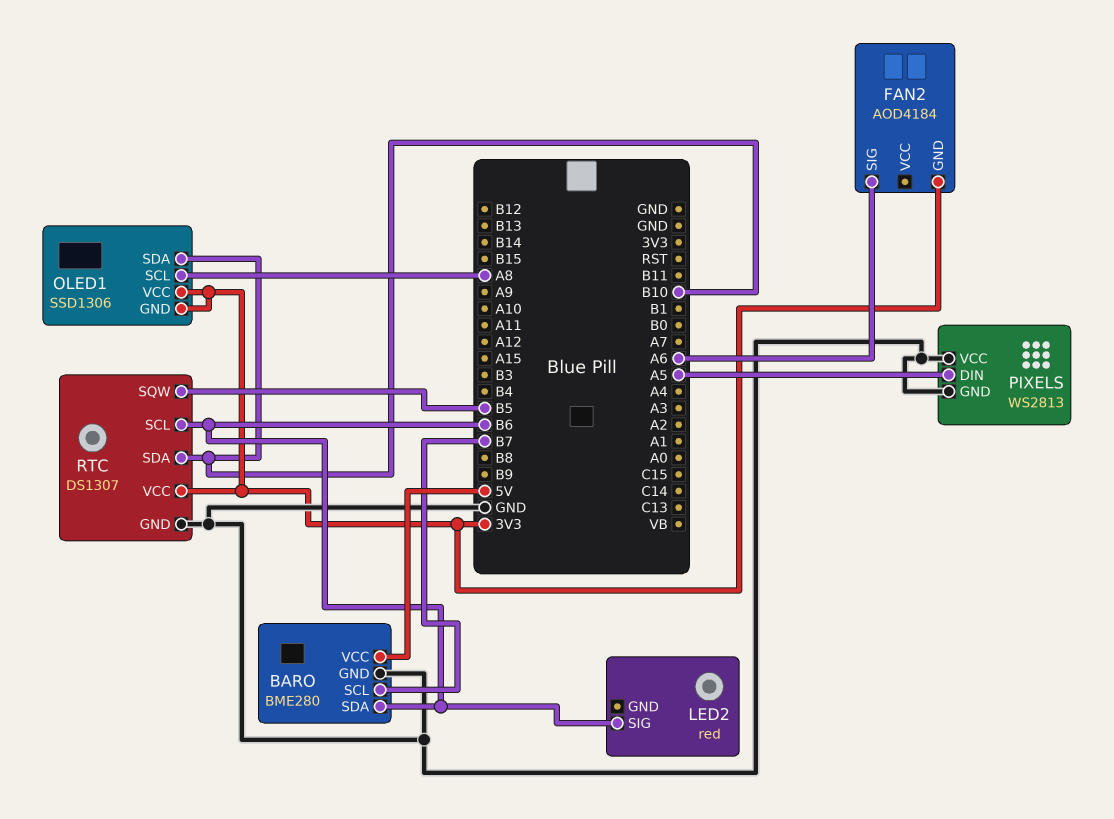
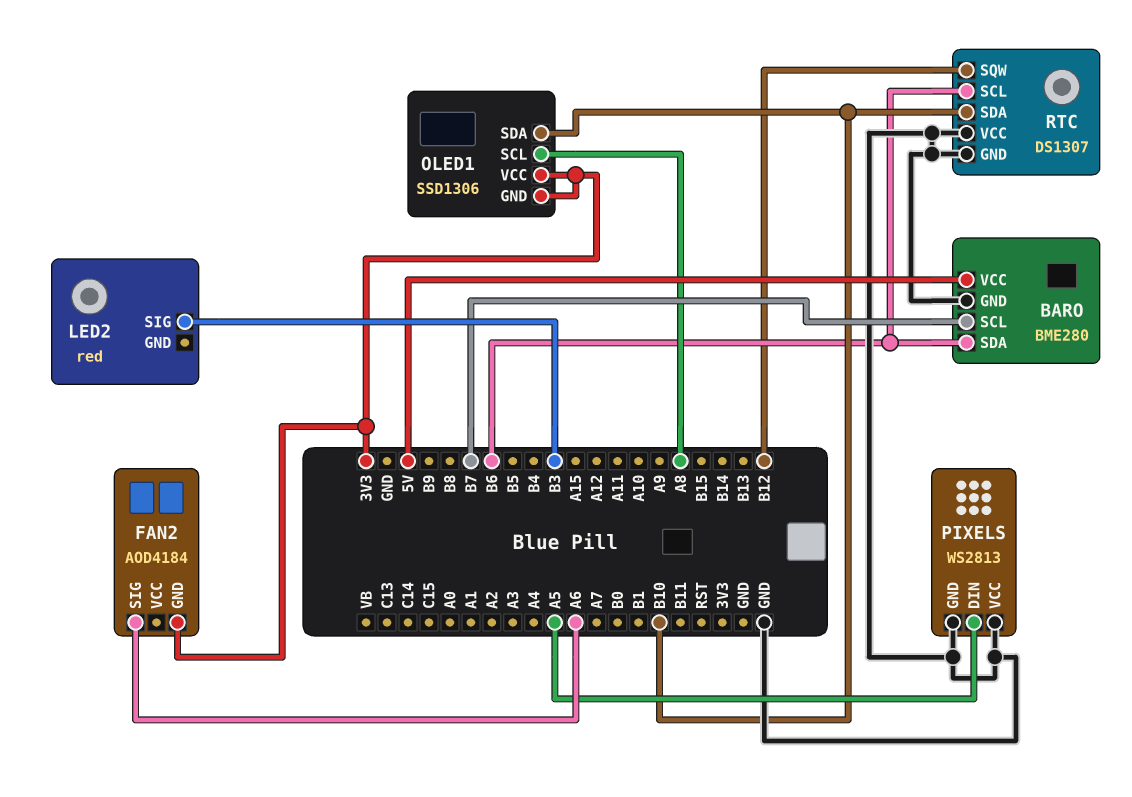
LED2 pin SIG: B6 -> B3
RTC pin SQW: B5 -> B12
RTC pin VCC: 3V3 -> GND

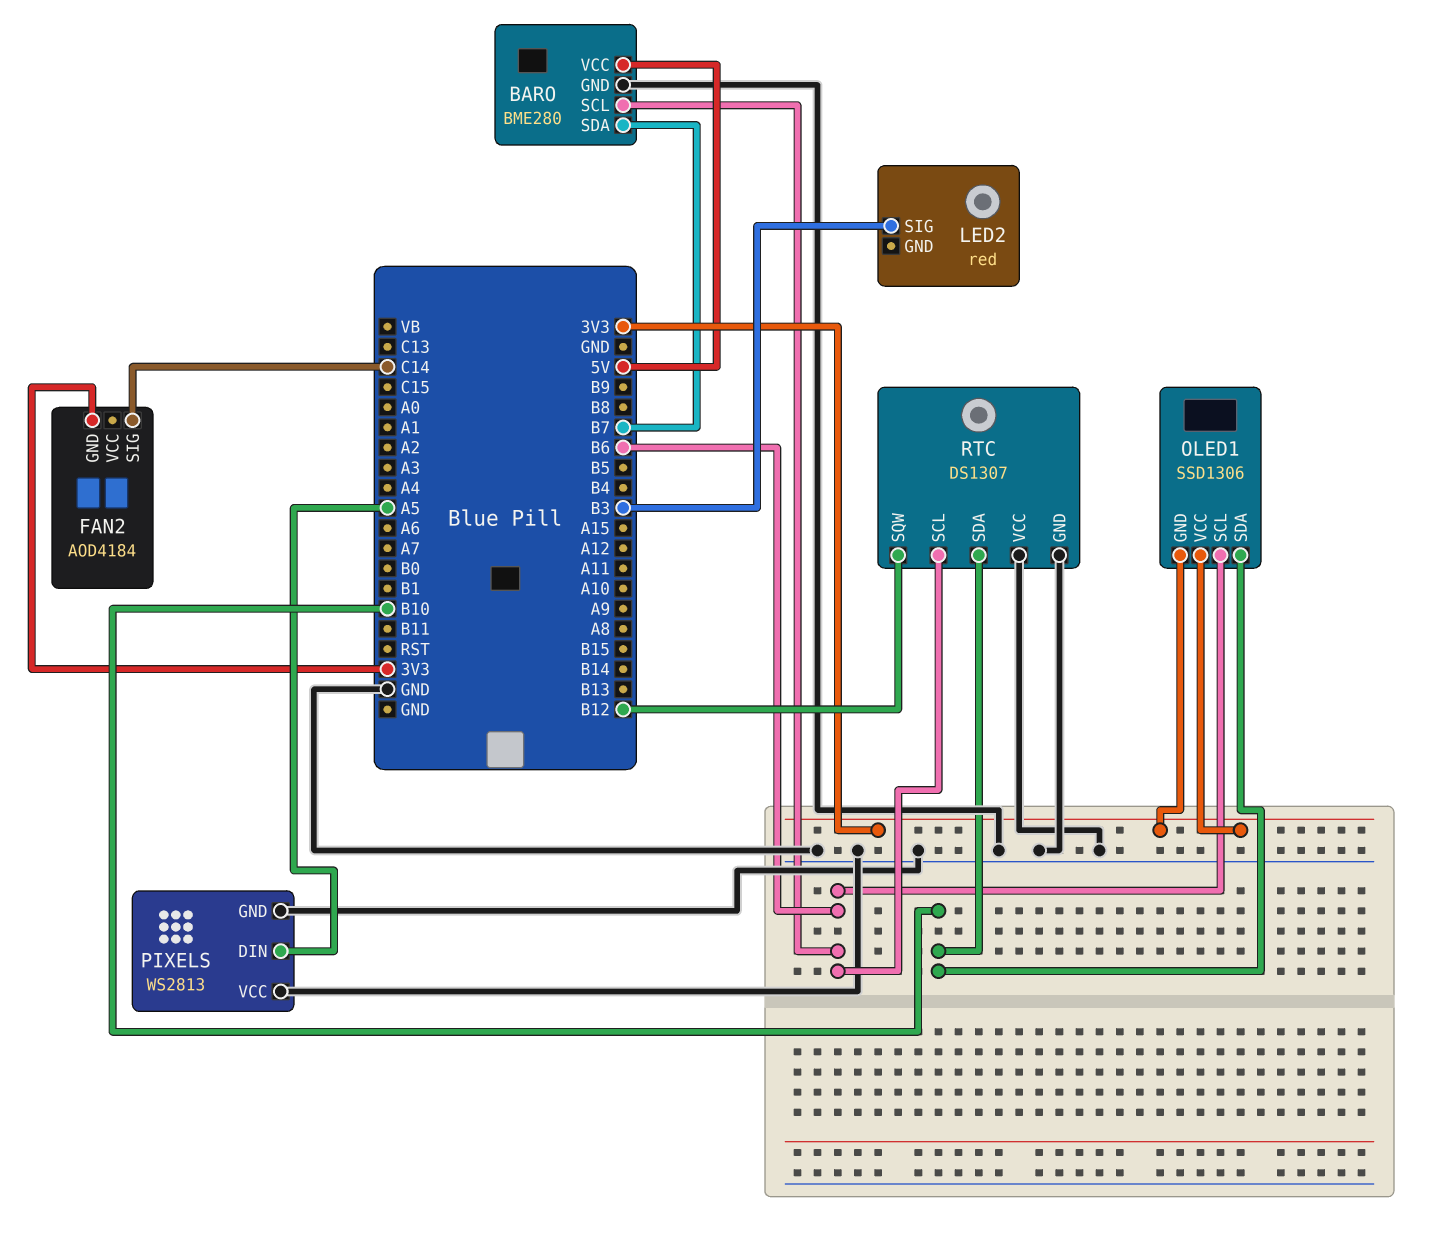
BARO pin SCL: B7 -> B6
BARO pin SDA: B6 -> B7
FAN2 pin SIG: A6 -> C14
OLED1 pin SCL: A8 -> B6

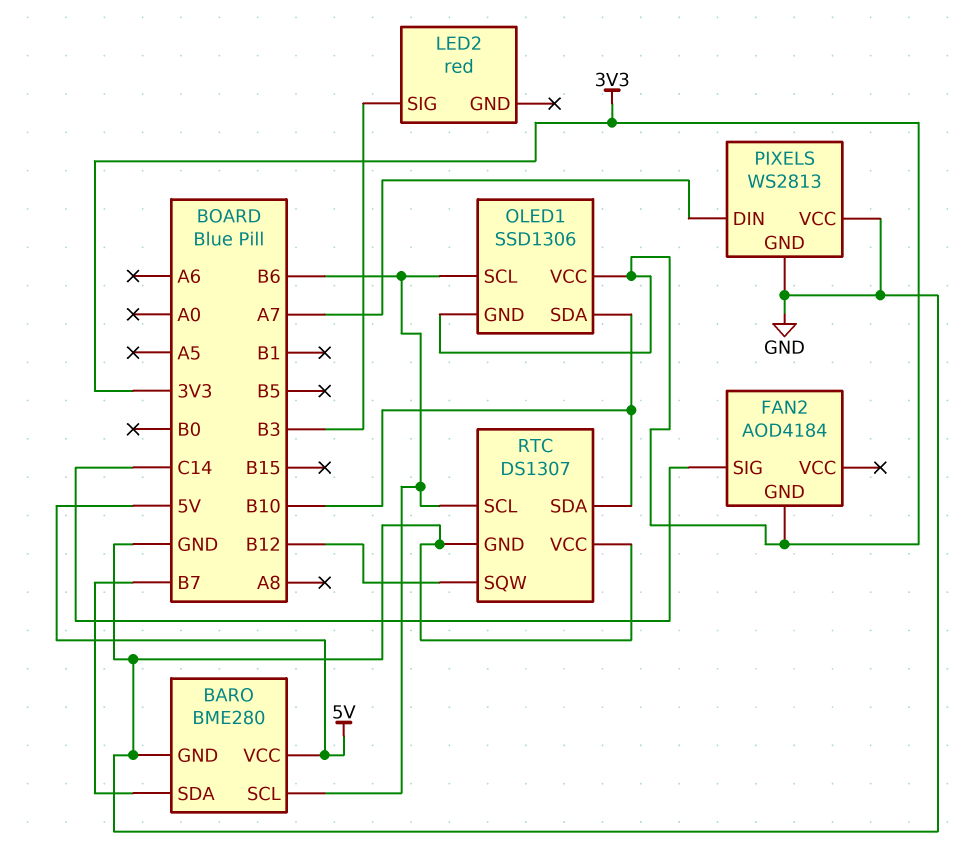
PIXELS pin DIN: A5 -> A7

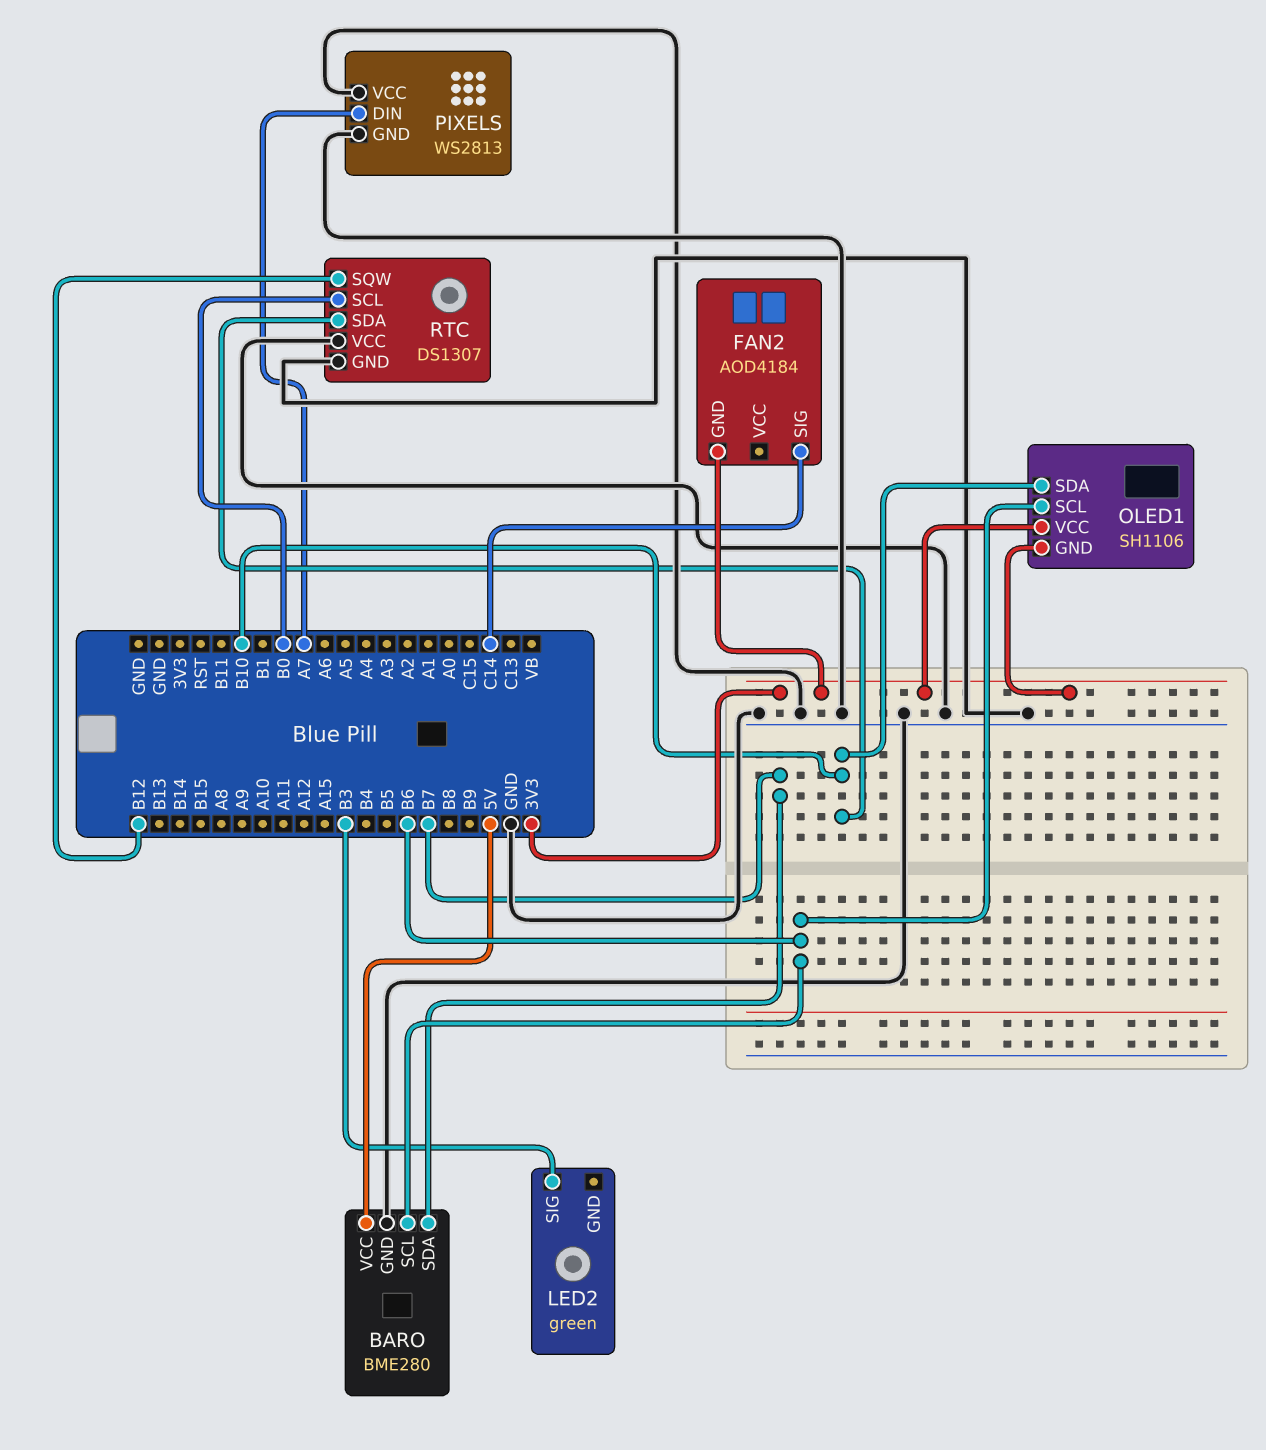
LED2: red -> green
OLED1: SSD1306 -> SH1106
RTC pin SCL: B6 -> B0

